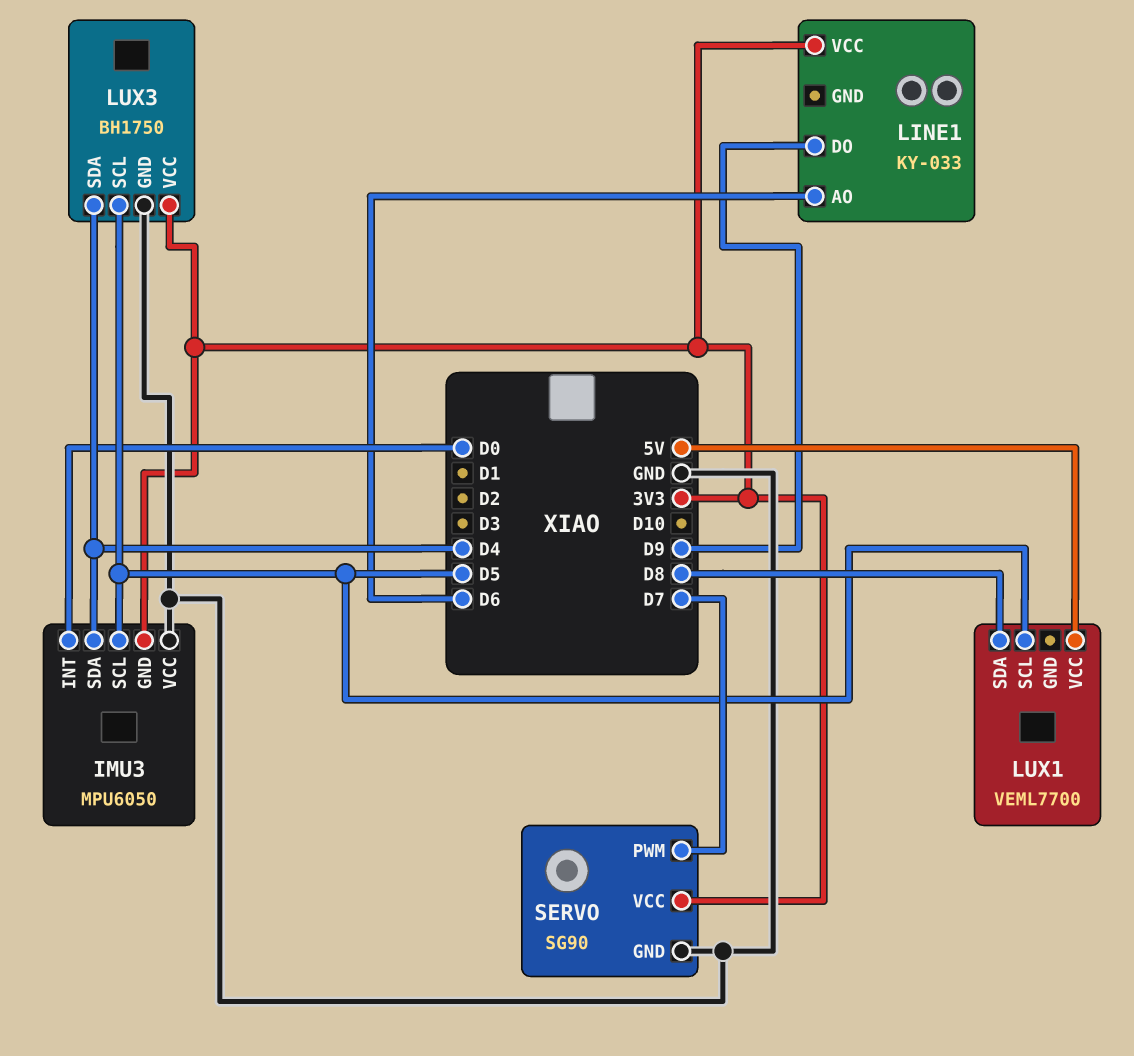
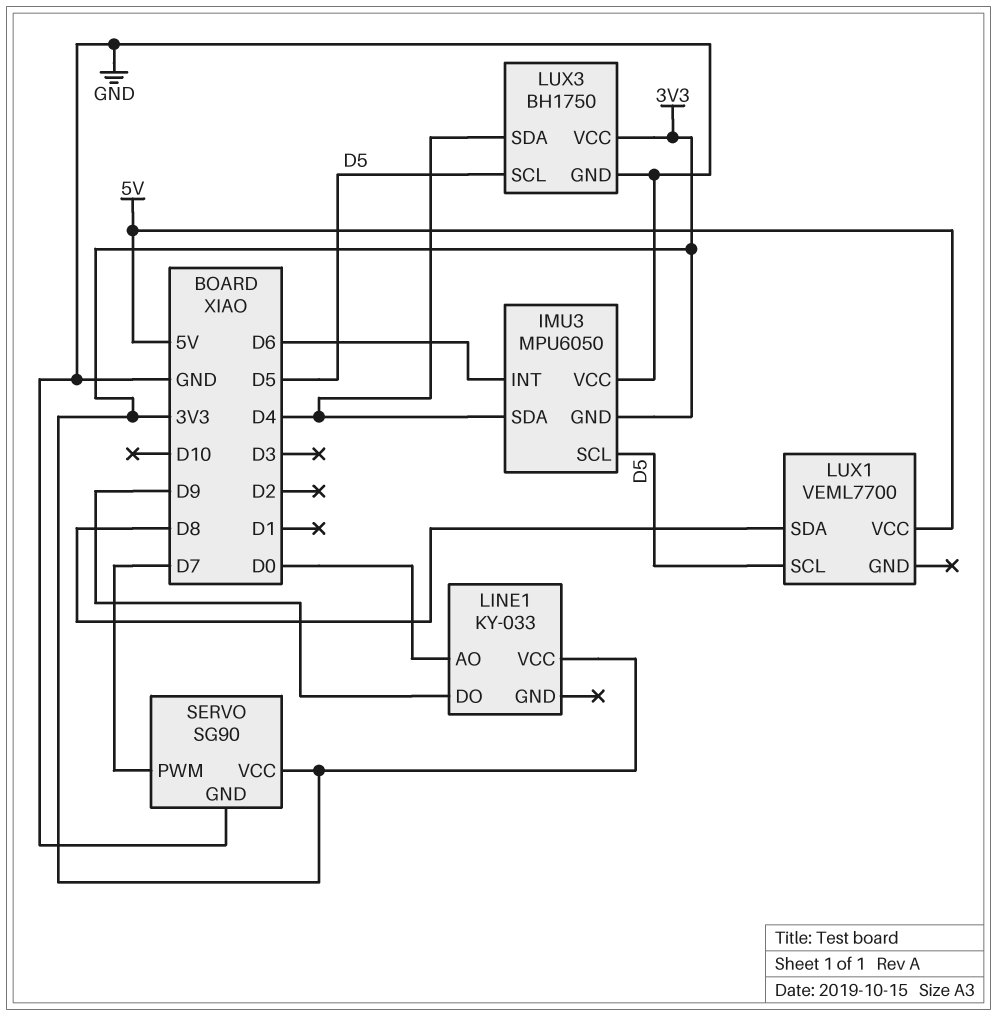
IMU3 pin INT: D0 -> D6
LINE1 pin AO: D6 -> D0

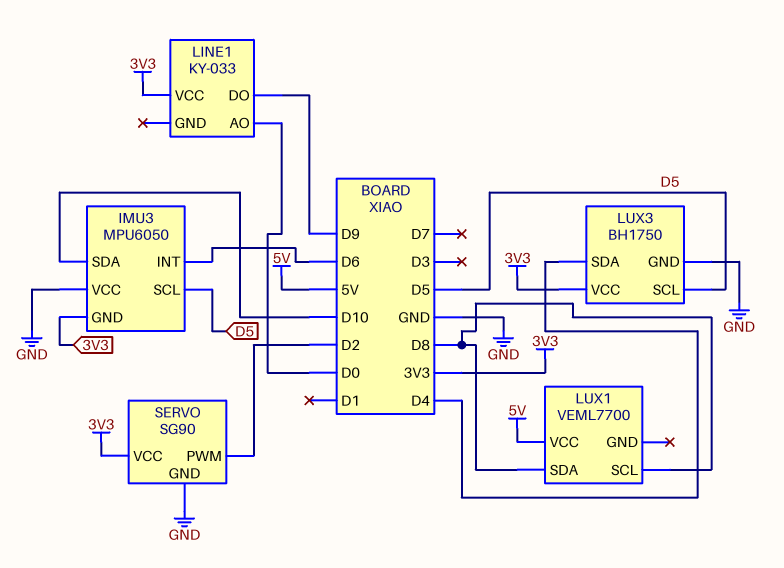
IMU3 pin SDA: D4 -> D10
LUX1 pin SCL: D5 -> D8
SERVO pin PWM: D7 -> D2

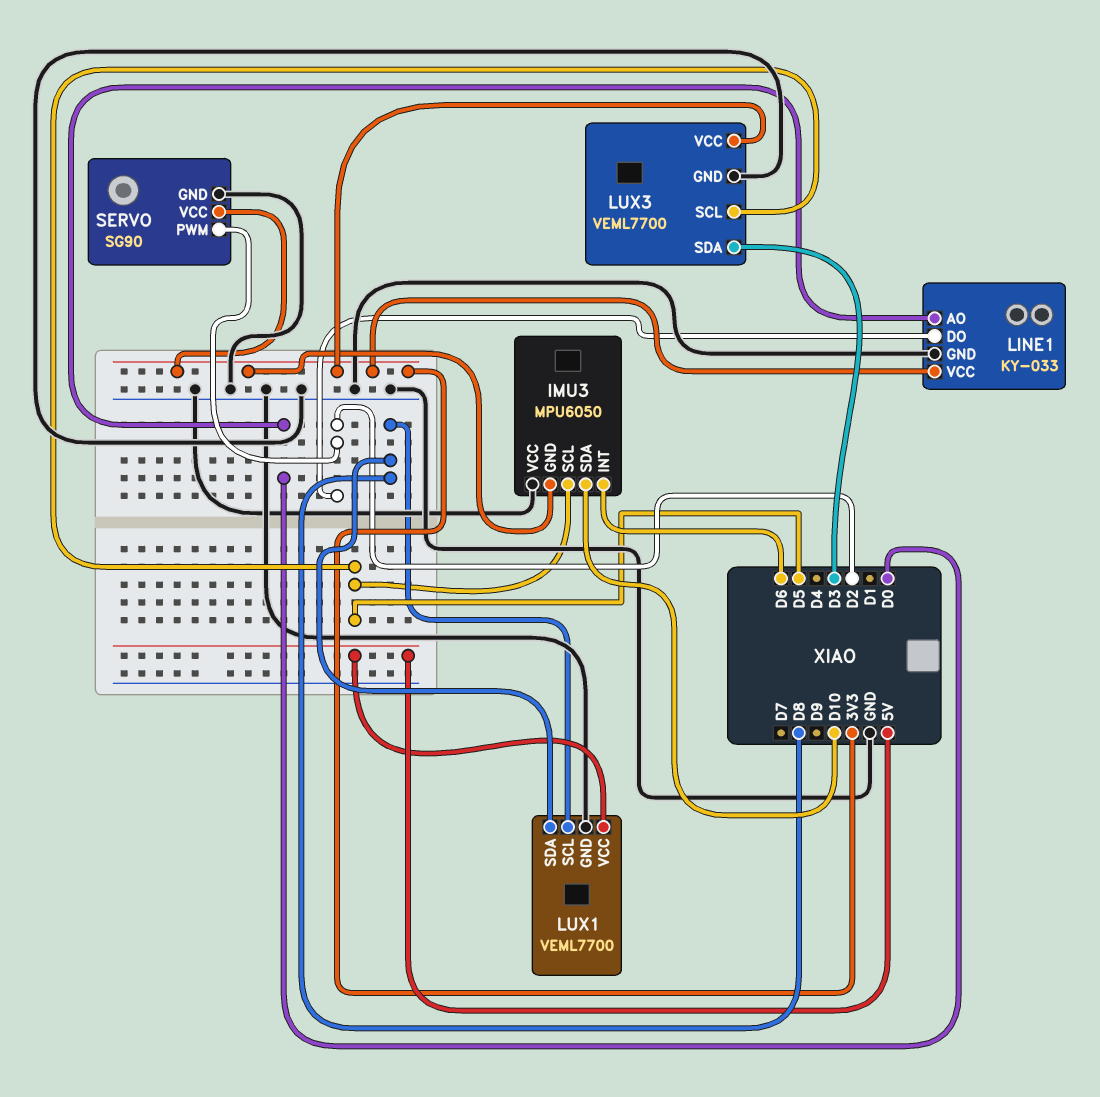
LINE1 pin DO: D9 -> D2
LINE1 pin GND: none -> GND
LUX1 pin GND: none -> GND
LUX3: BH1750 -> VEML7700
LUX3 pin SDA: D4 -> D3

